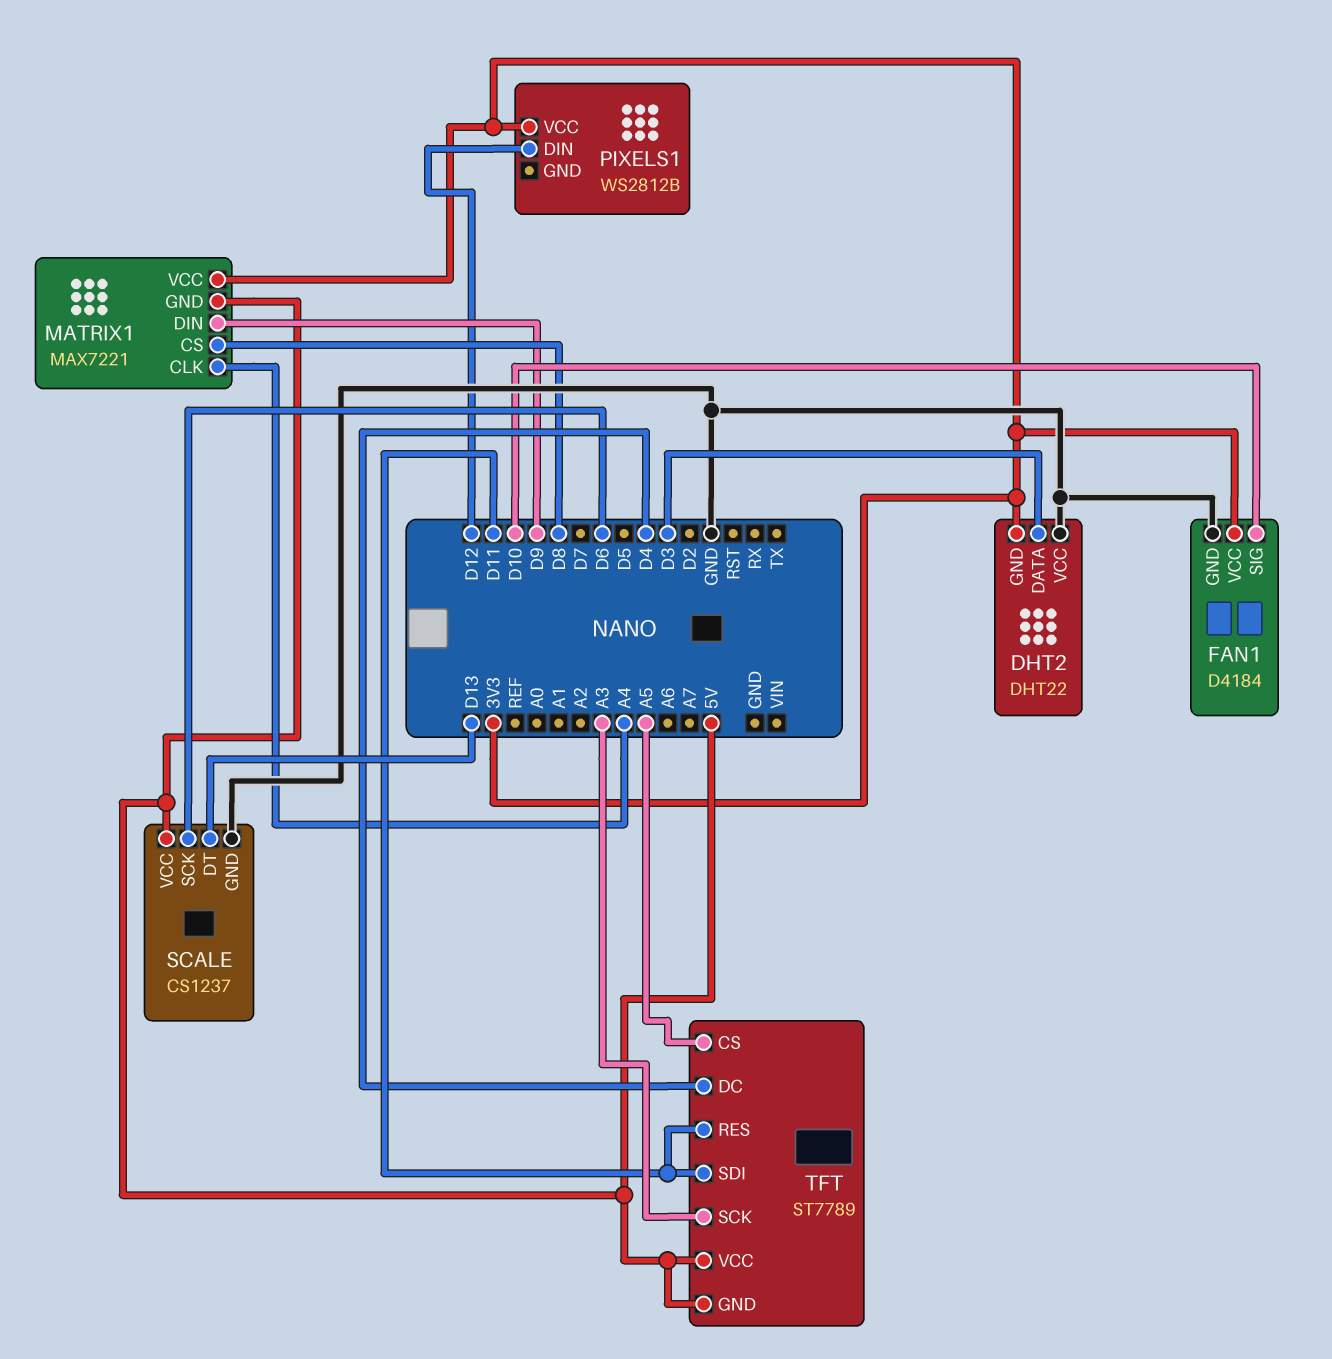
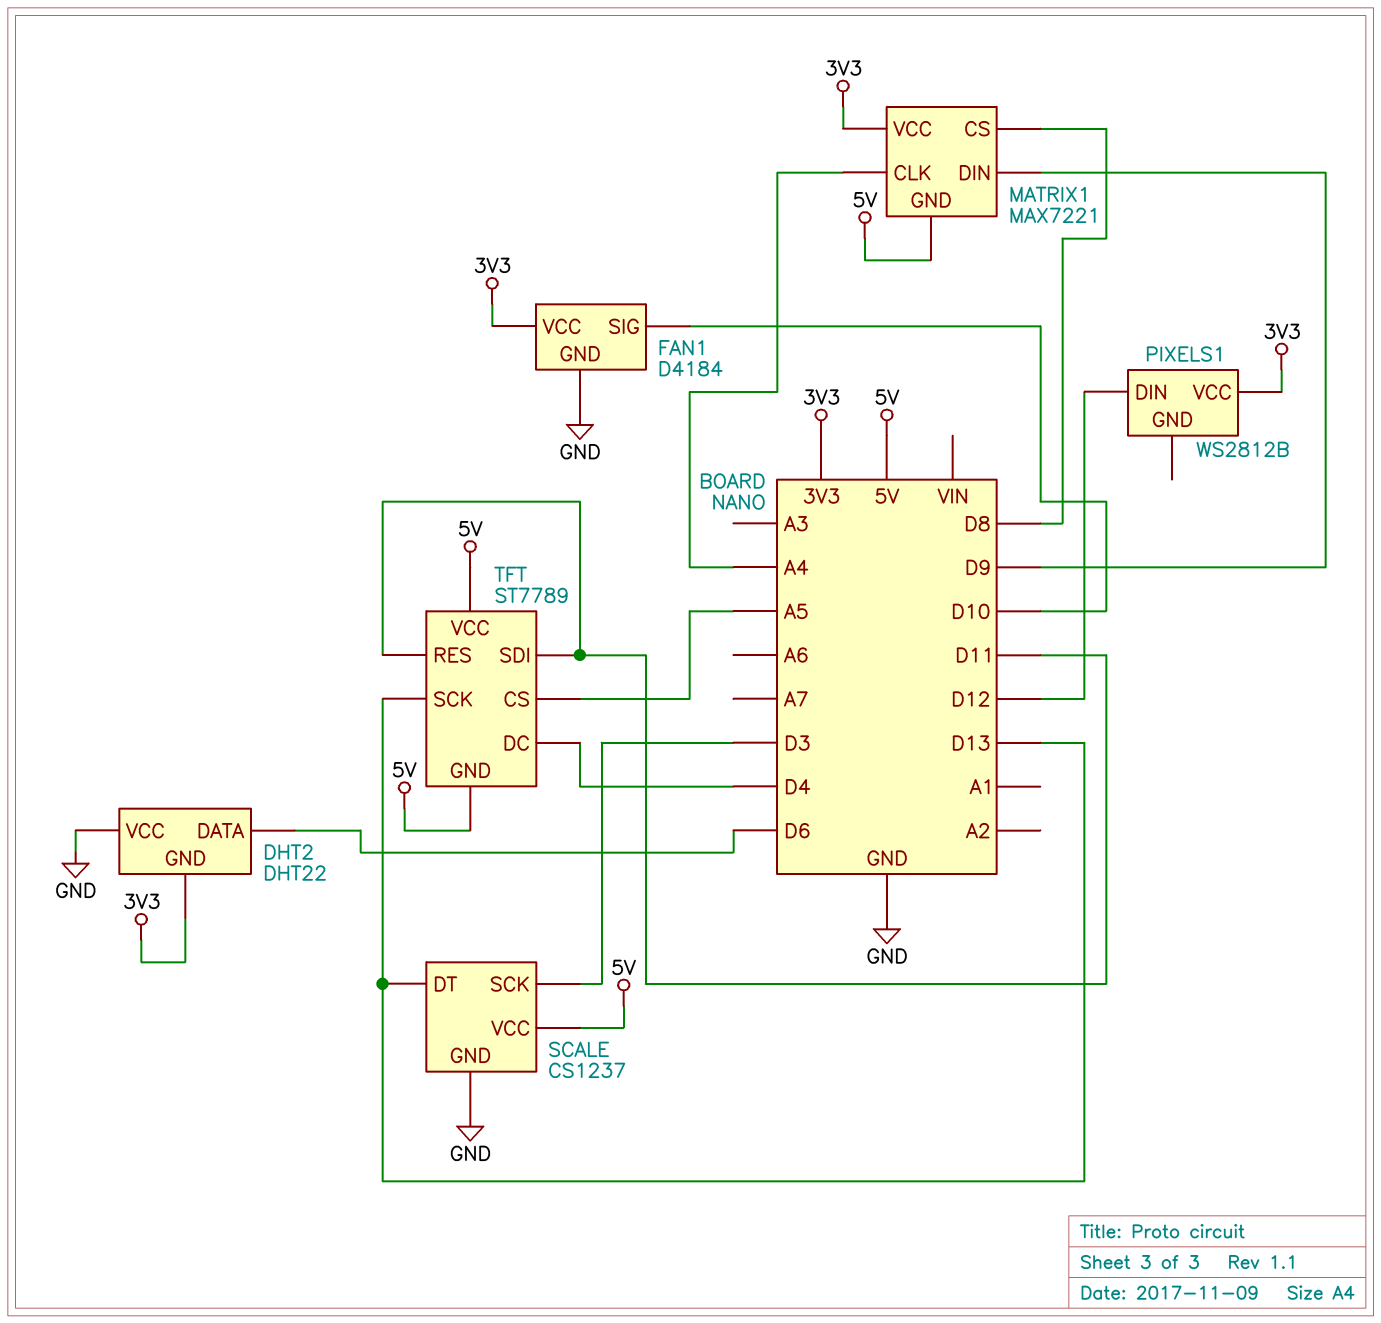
DHT2 pin DATA: D3 -> D6
SCALE pin SCK: D6 -> D3
TFT pin SCK: A3 -> D13

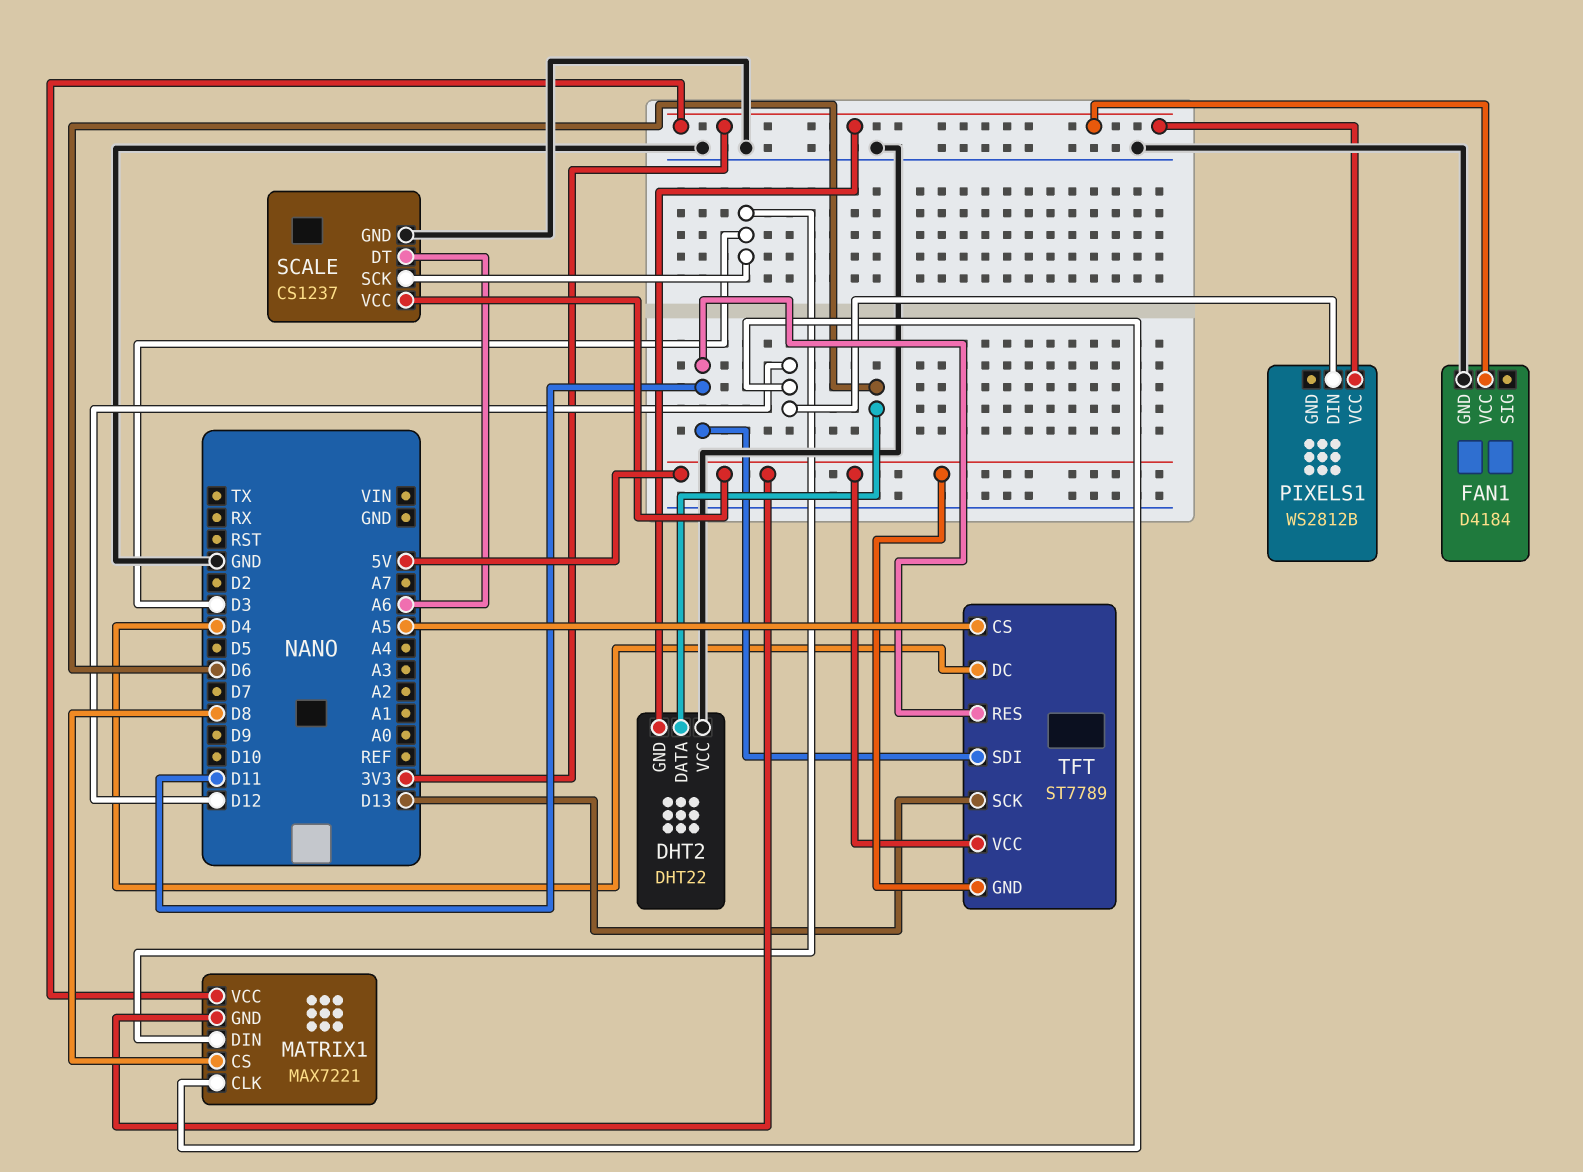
FAN1 pin SIG: D10 -> none
MATRIX1 pin CLK: A4 -> D12
MATRIX1 pin DIN: D9 -> D3
SCALE pin DT: D13 -> A6

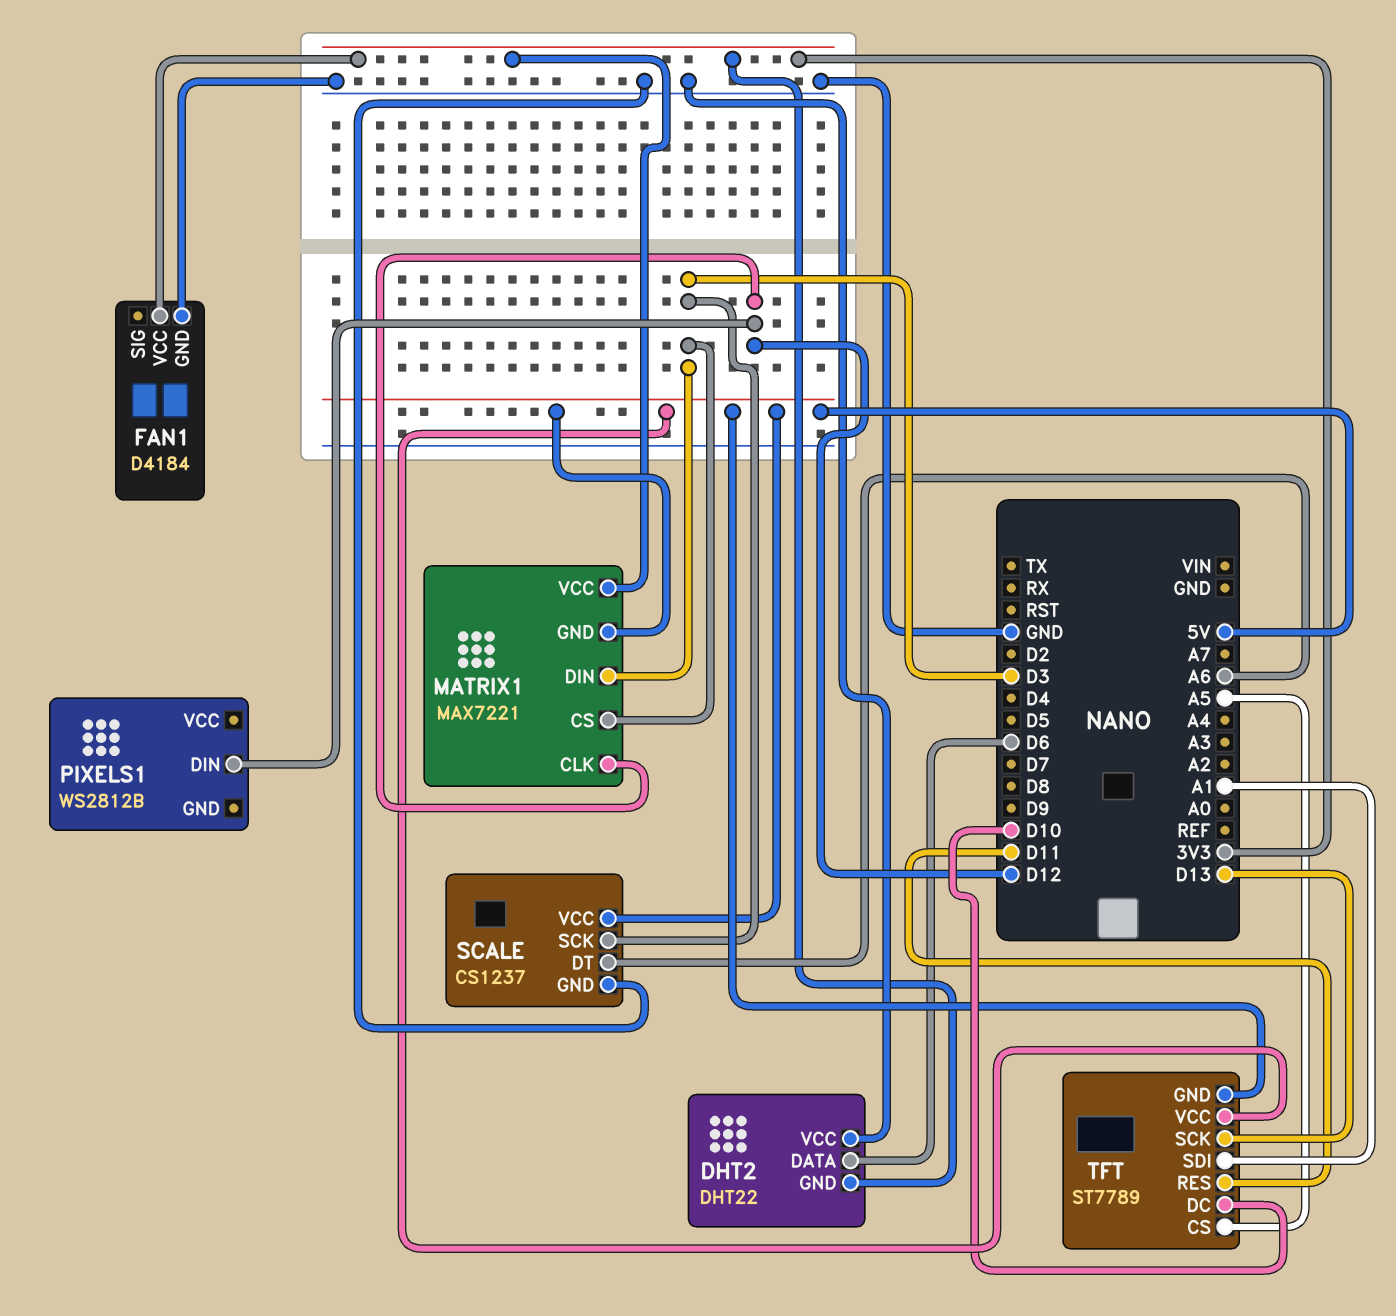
MATRIX1 pin CS: D8 -> D3
PIXELS1 pin VCC: 3V3 -> none
TFT pin DC: D4 -> D10
TFT pin SDI: D11 -> A1

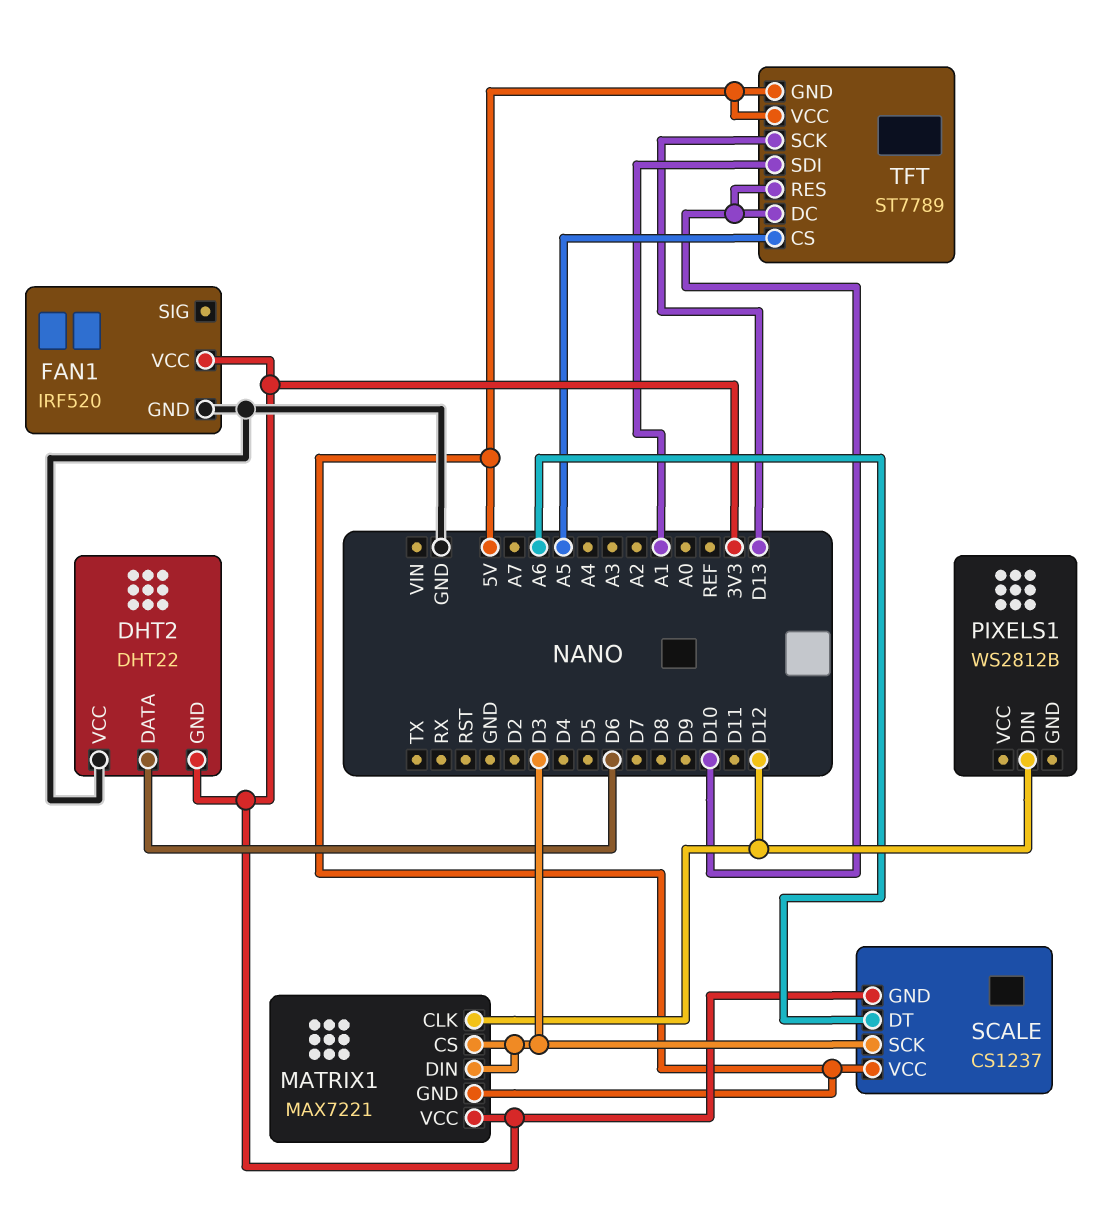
FAN1: D4184 -> IRF520
SCALE pin GND: GND -> 3V3
TFT pin RES: D11 -> D10

